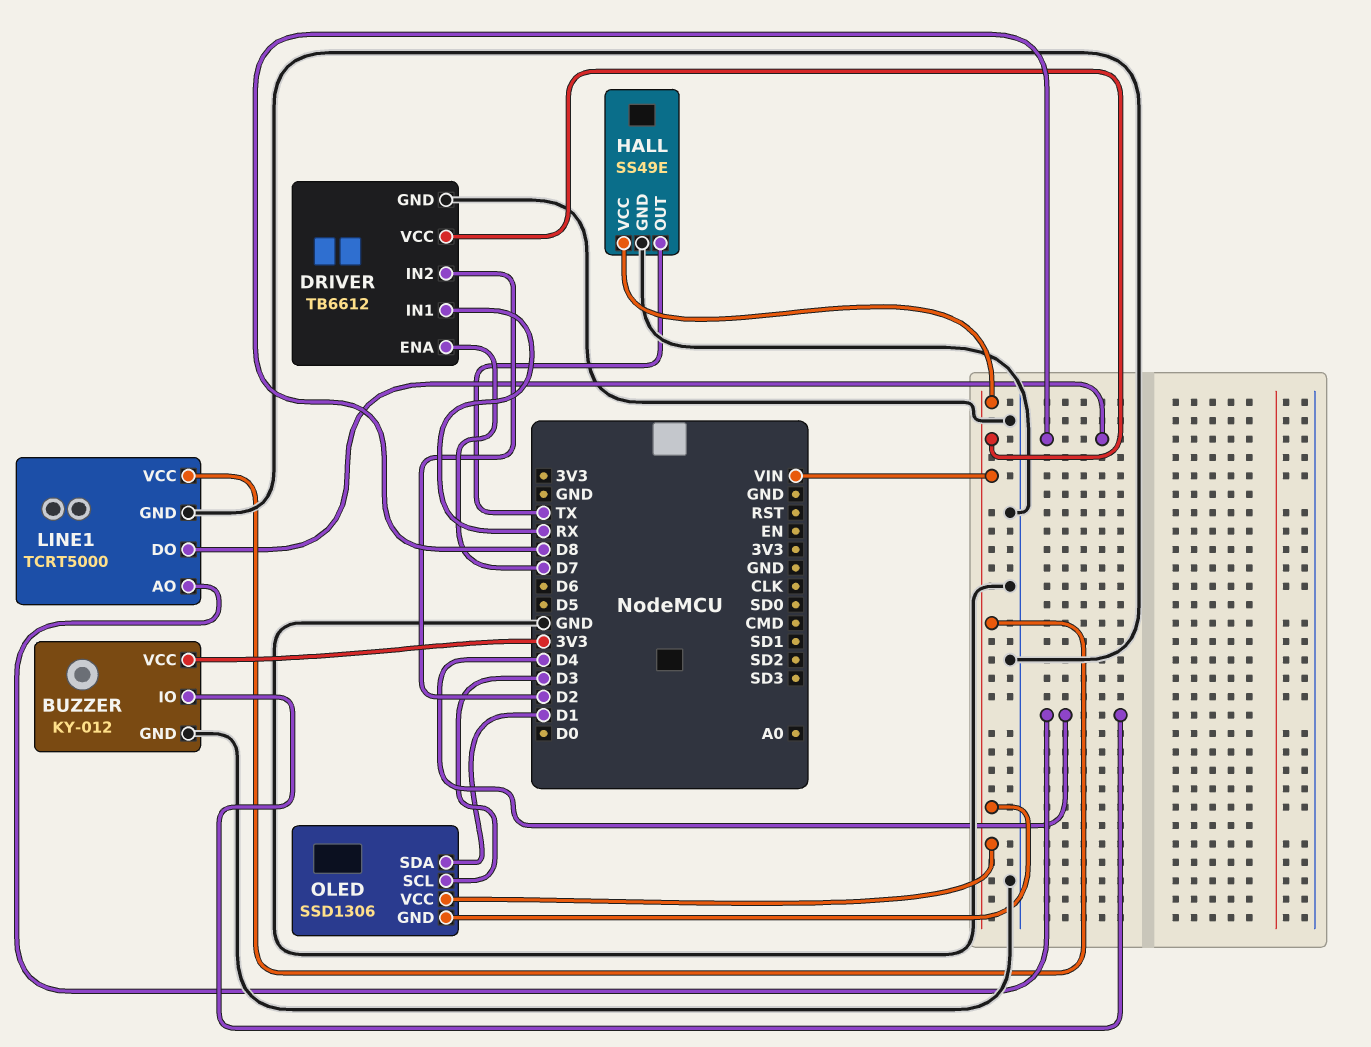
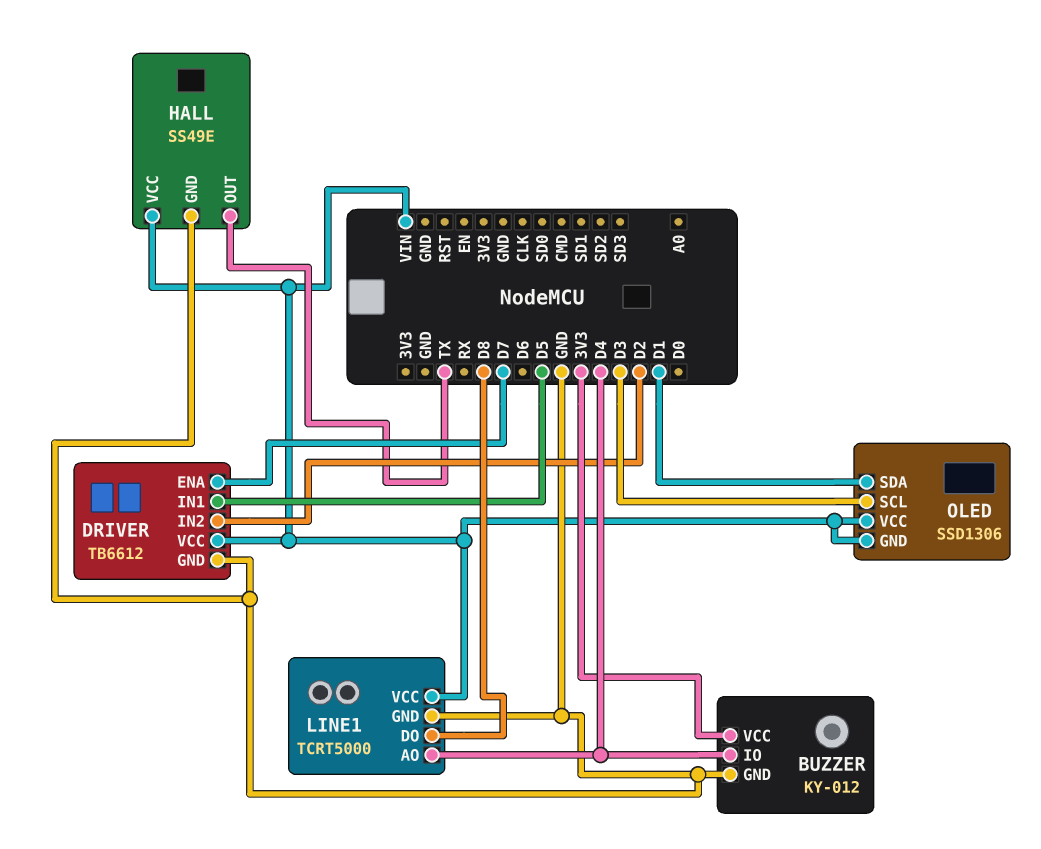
DRIVER pin IN1: RX -> D5

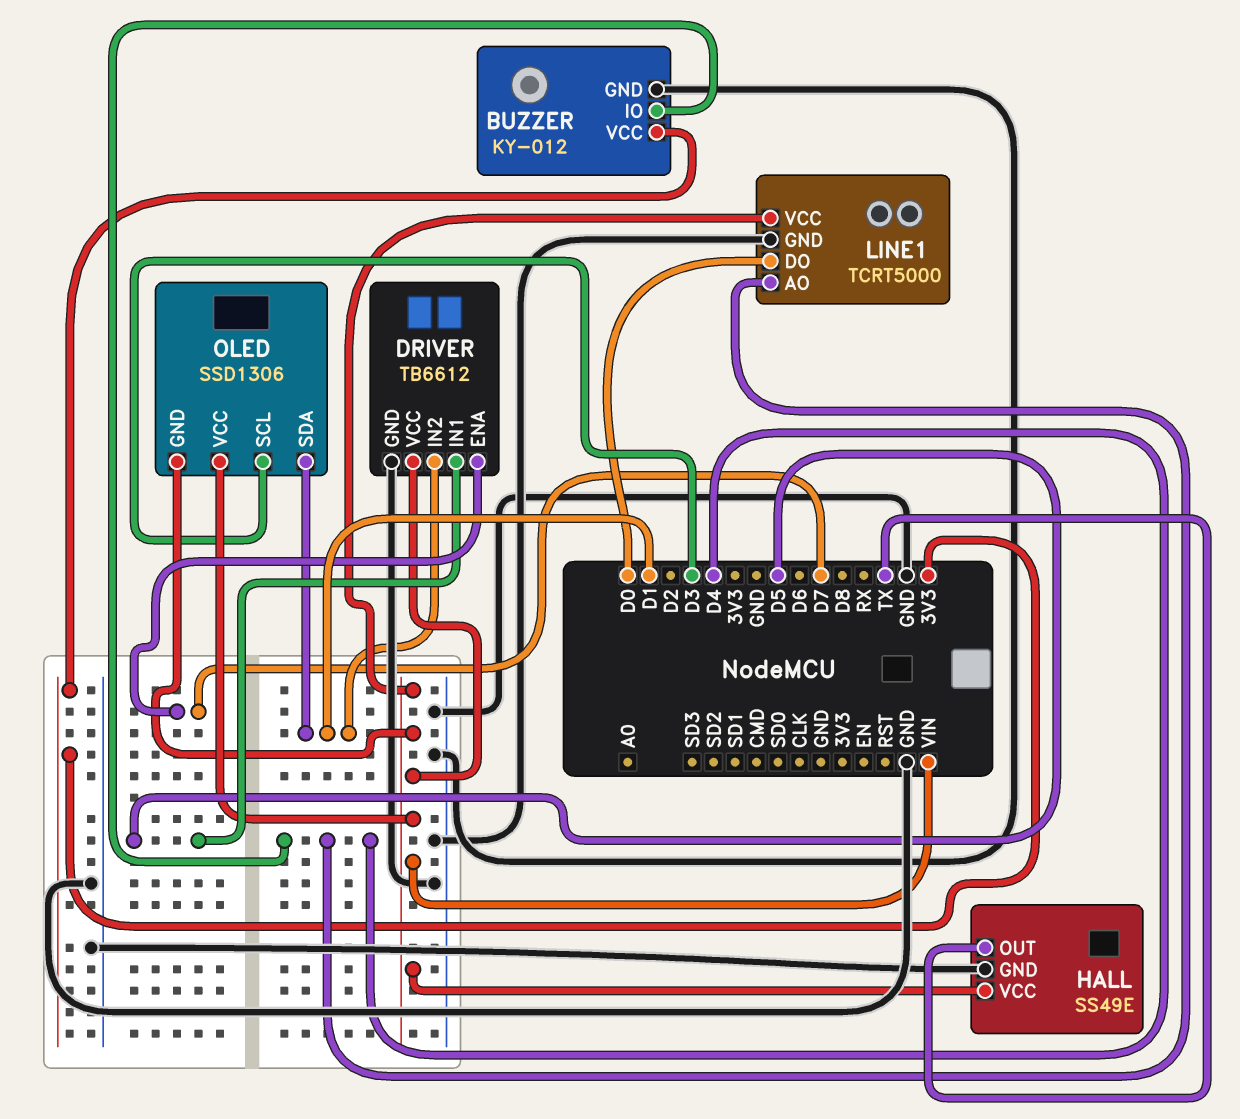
DRIVER pin IN2: D2 -> D1
LINE1 pin DO: D8 -> D0

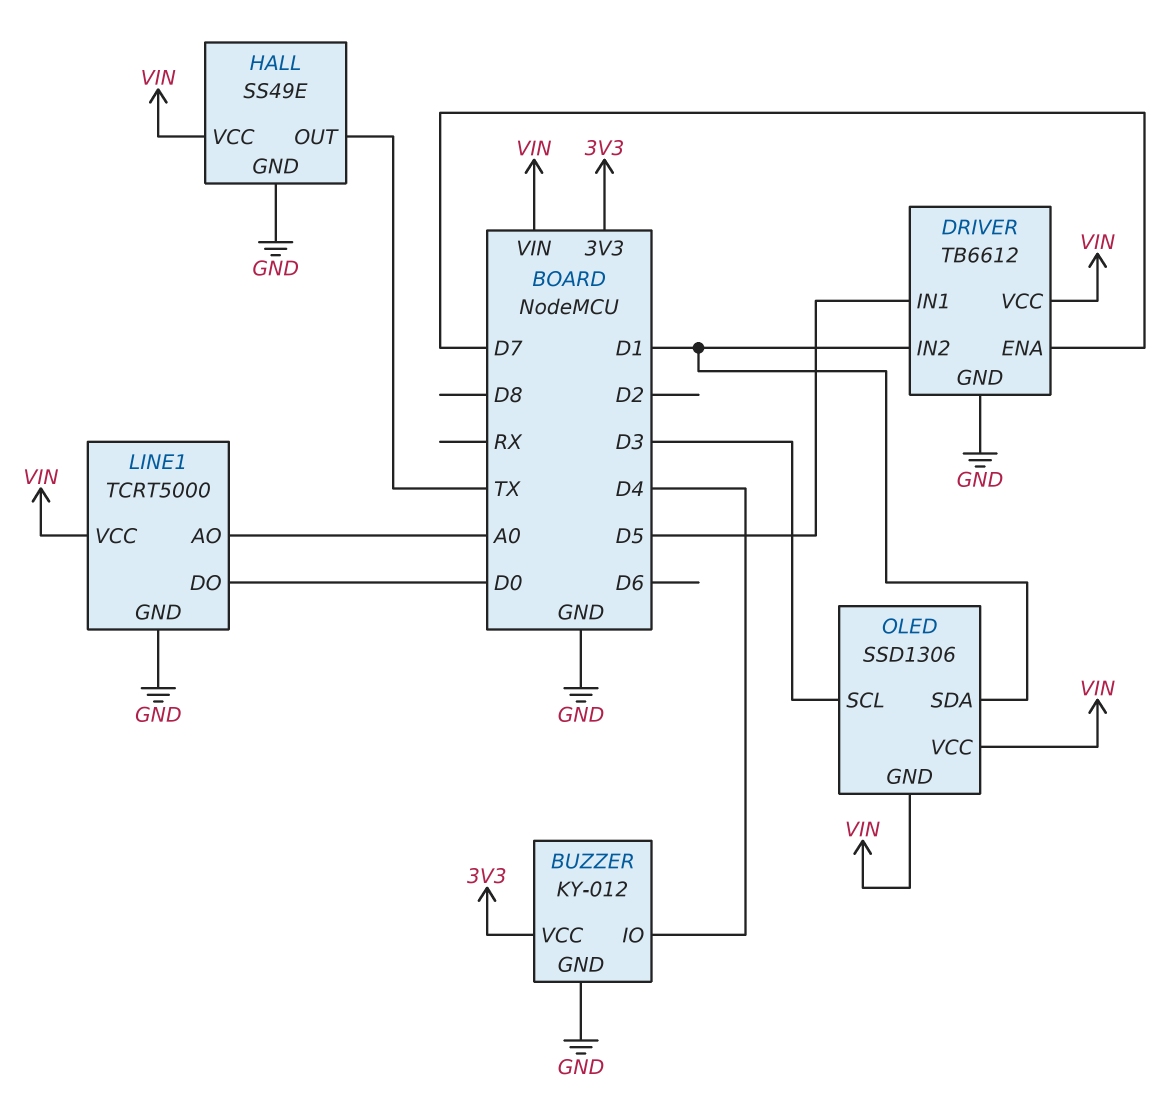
LINE1 pin AO: D4 -> A0

